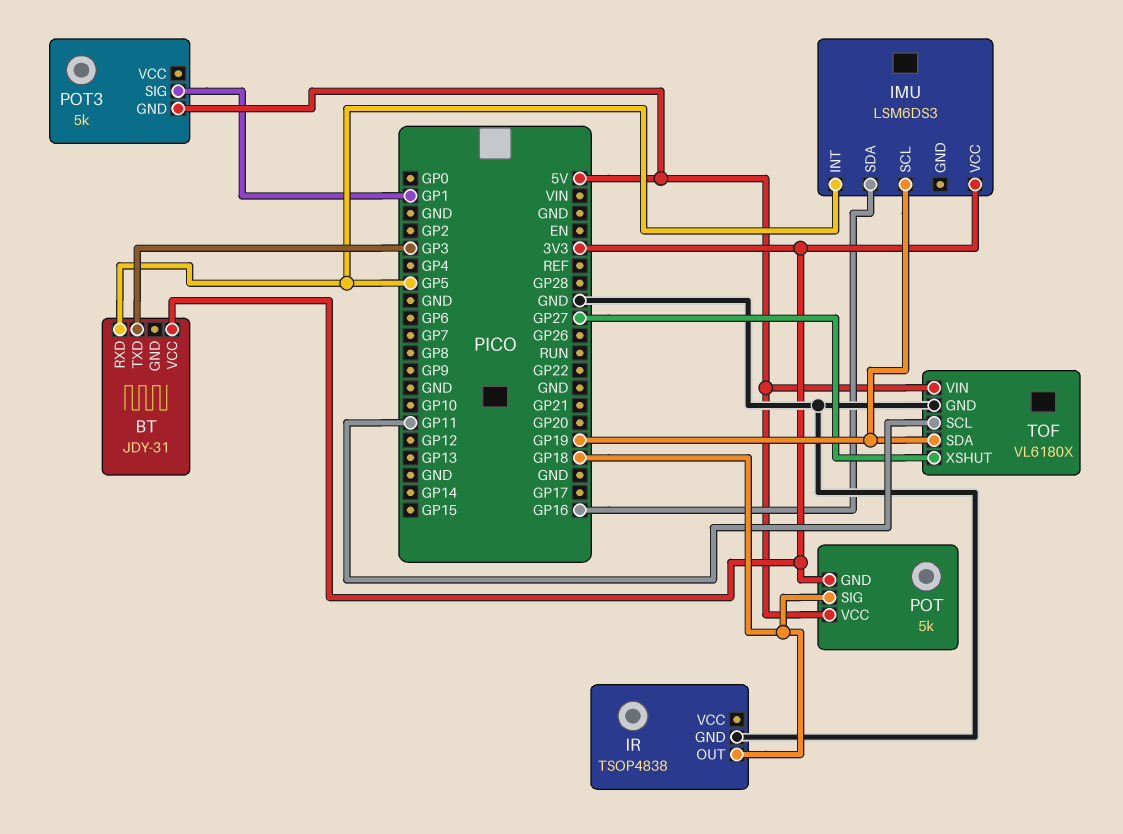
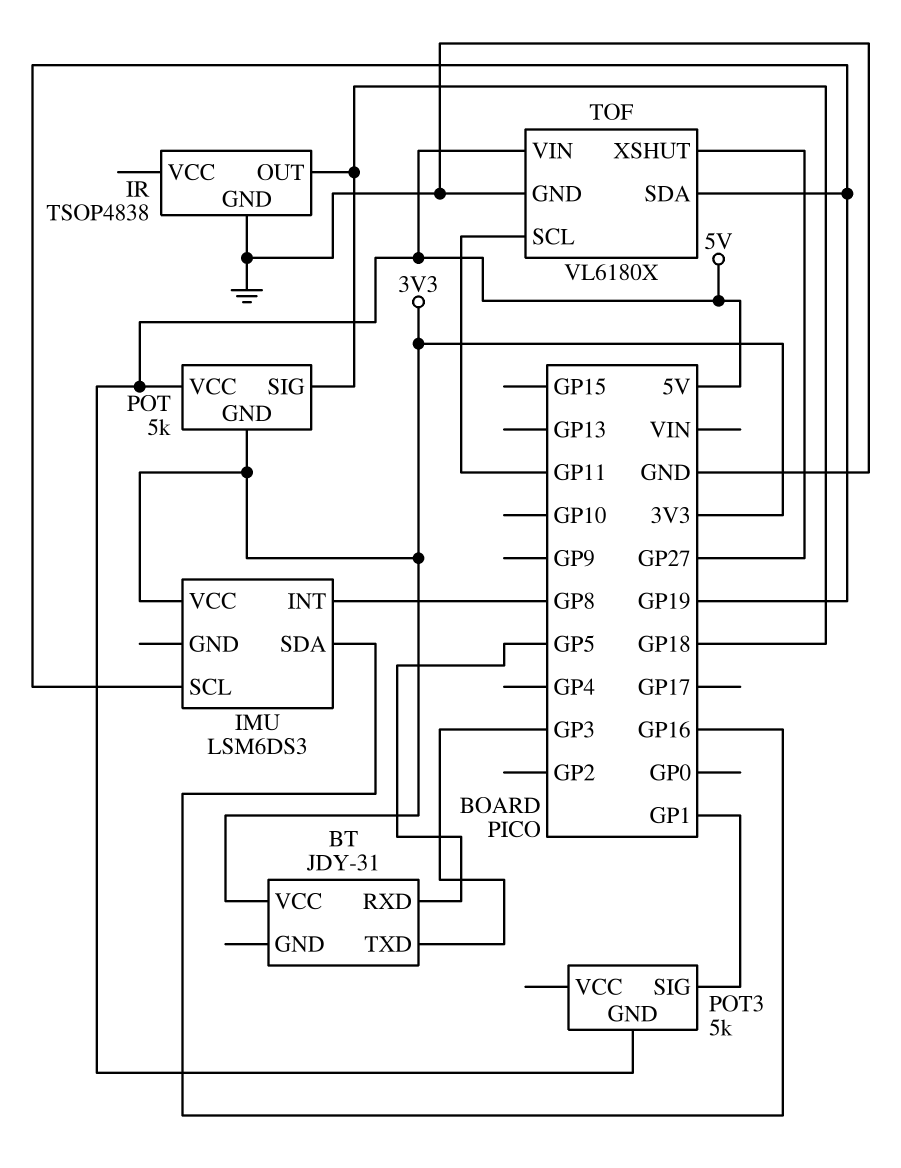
IMU pin INT: GP5 -> GP8

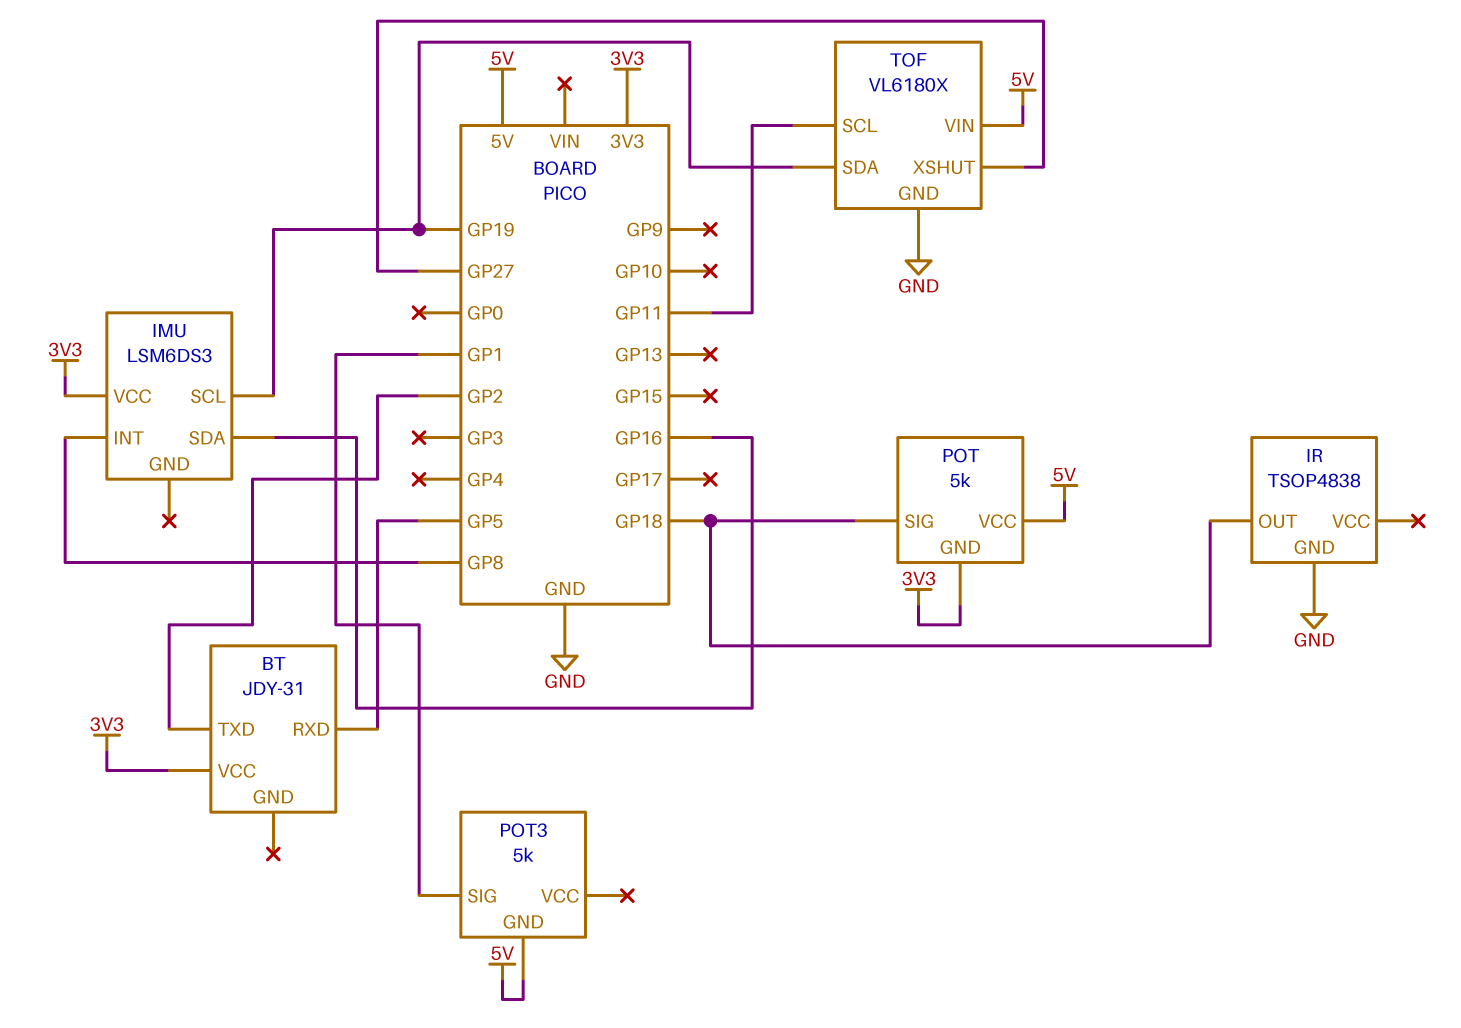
BT pin TXD: GP3 -> GP2

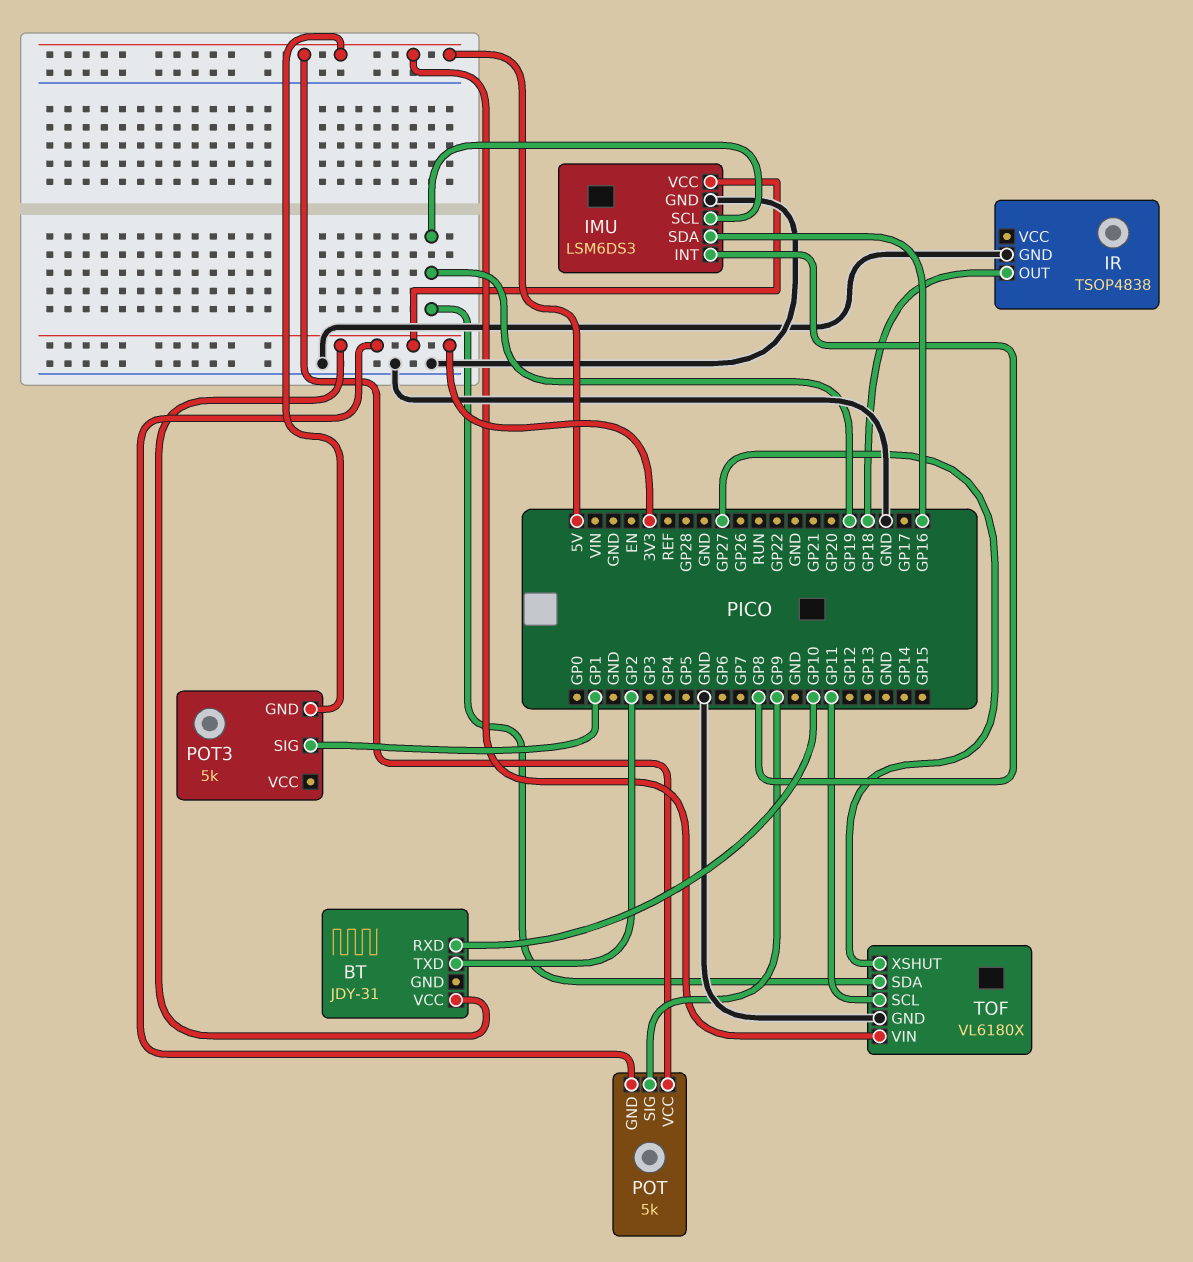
BT pin RXD: GP5 -> GP10
IMU pin GND: none -> GND
POT pin SIG: GP18 -> GP9

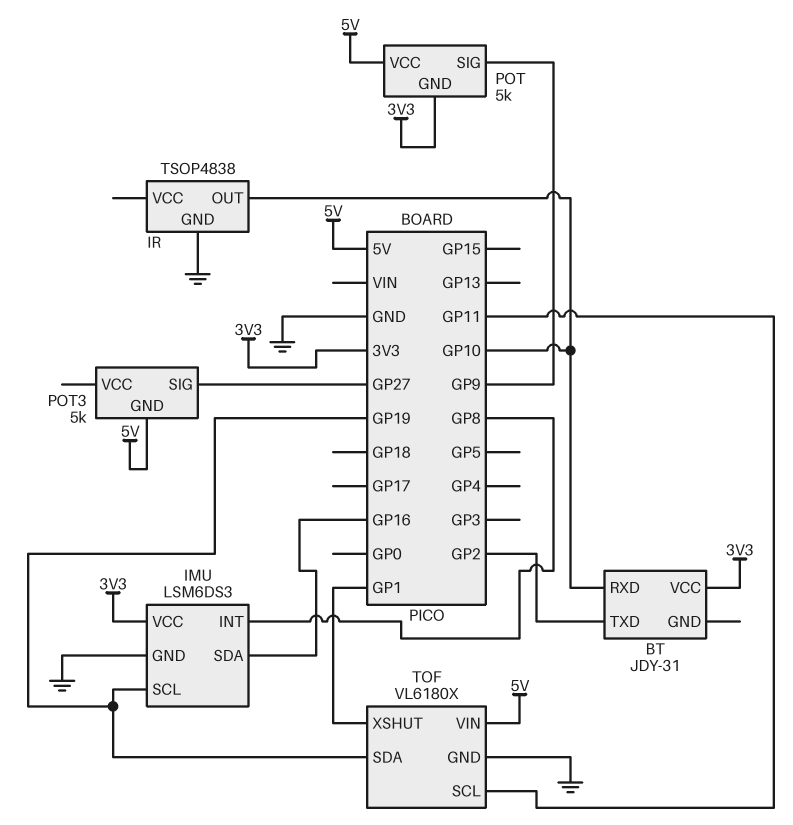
IR pin OUT: GP18 -> GP10
POT3 pin SIG: GP1 -> GP27
TOF pin XSHUT: GP27 -> GP1

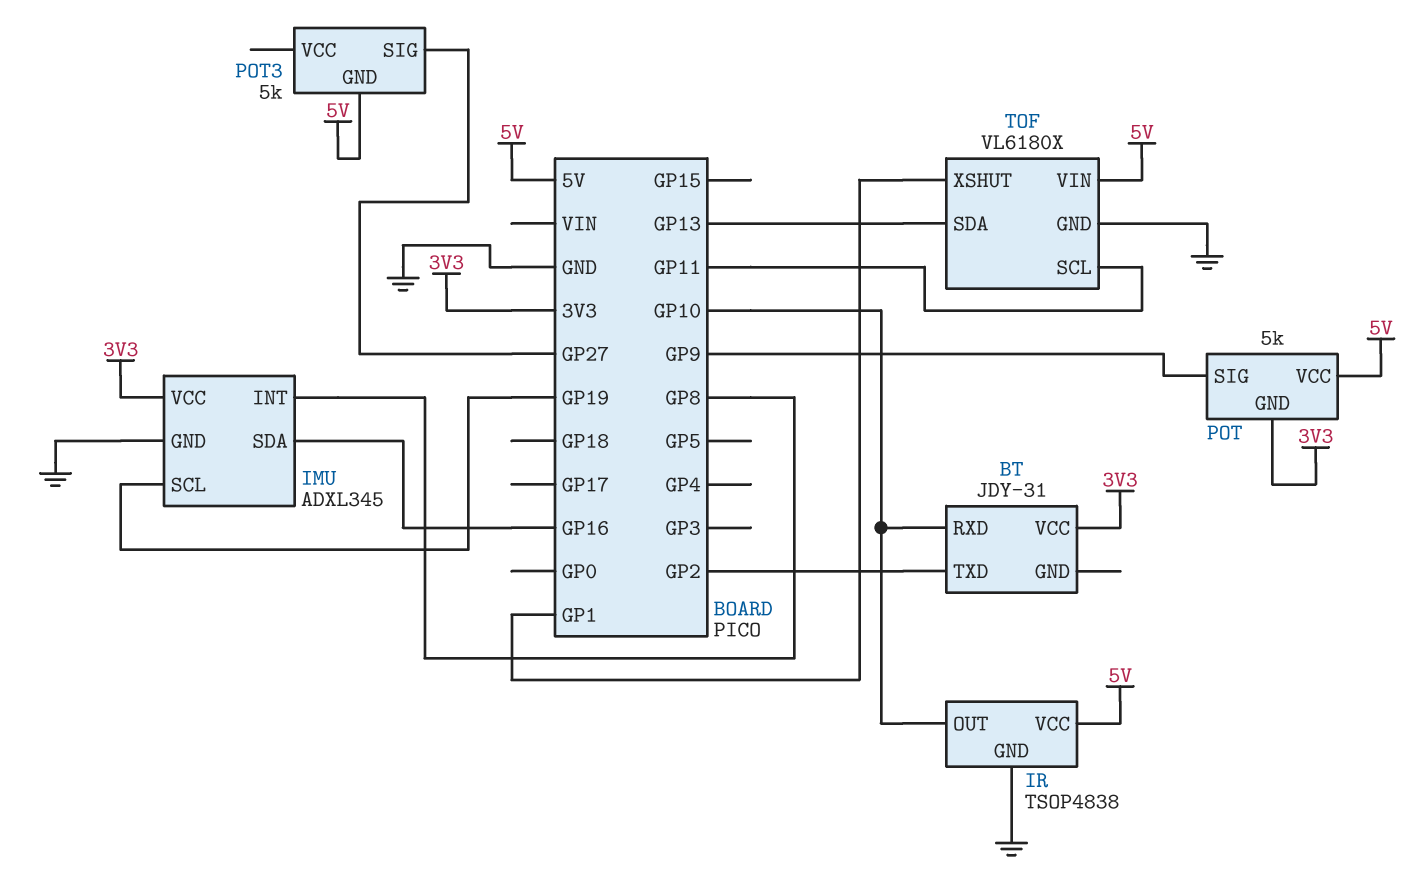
IMU: LSM6DS3 -> ADXL345
IR pin VCC: none -> 5V
TOF pin SDA: GP19 -> GP13

